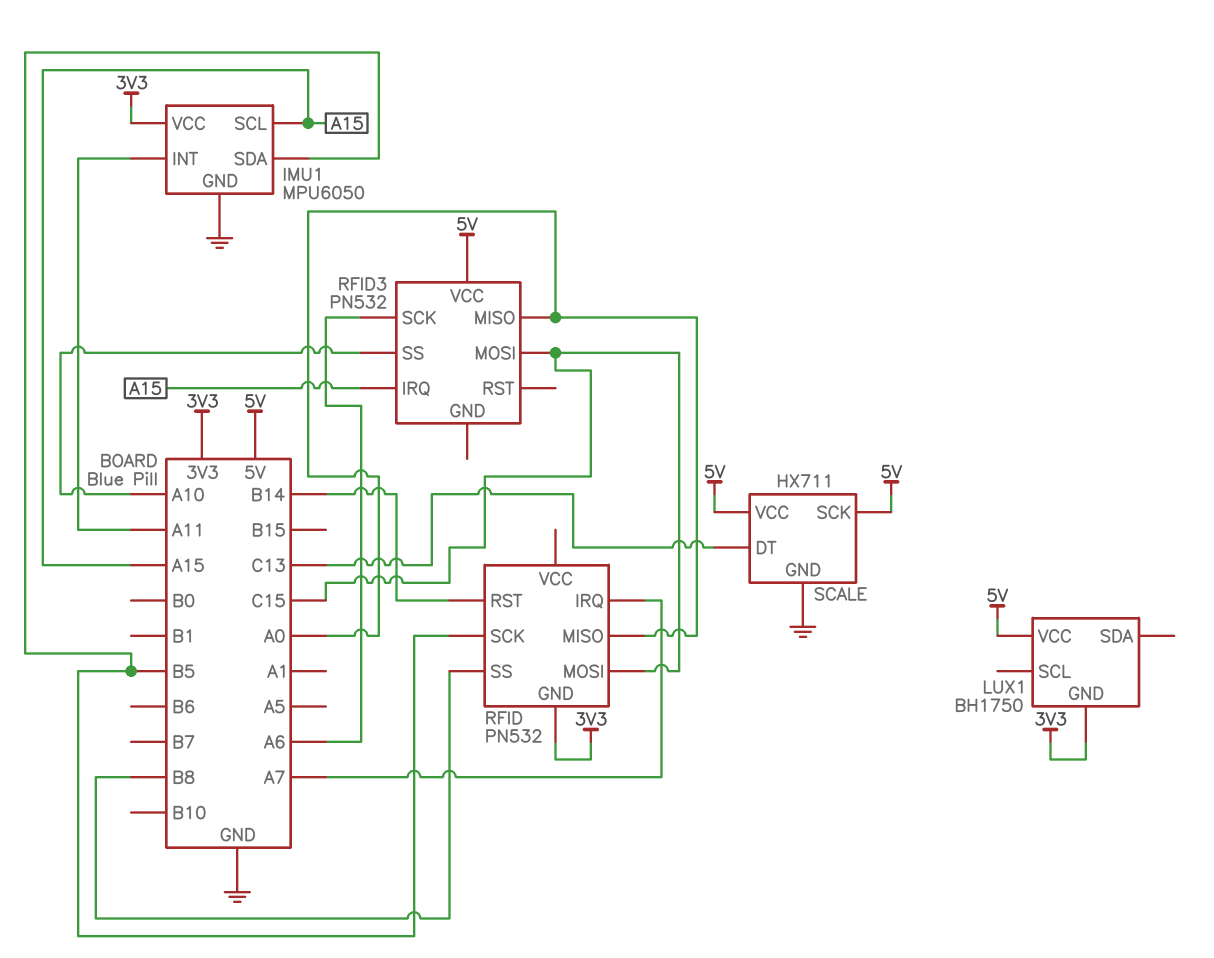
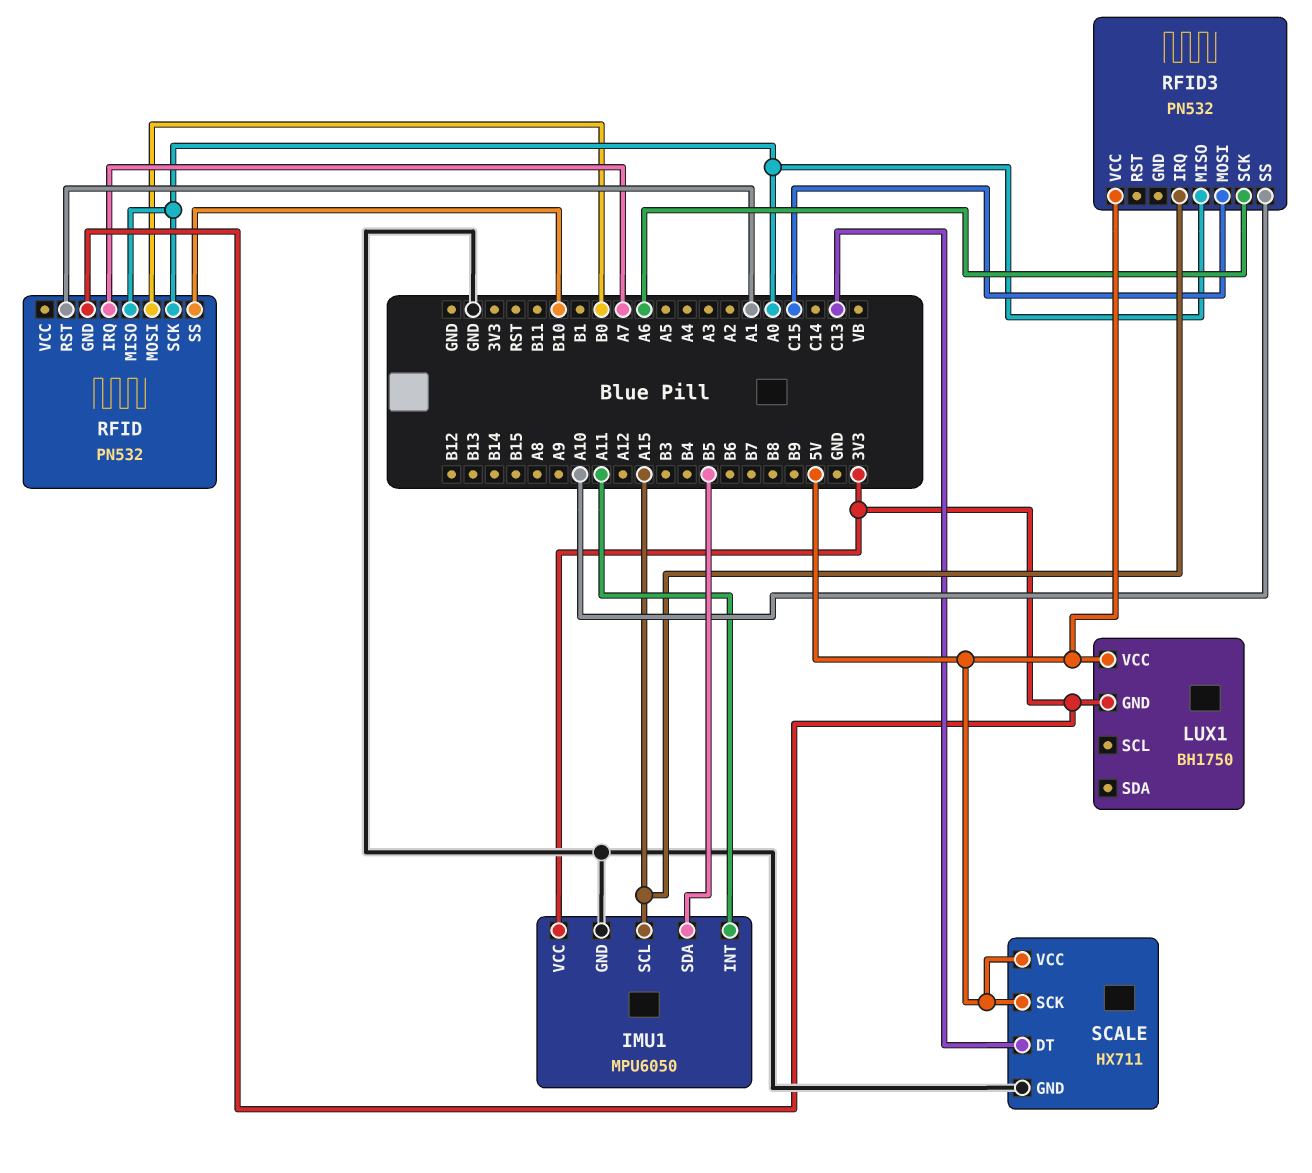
RFID pin MOSI: C15 -> B0
RFID pin RST: B14 -> A1
RFID pin SCK: B5 -> A0
RFID pin SS: B8 -> B10

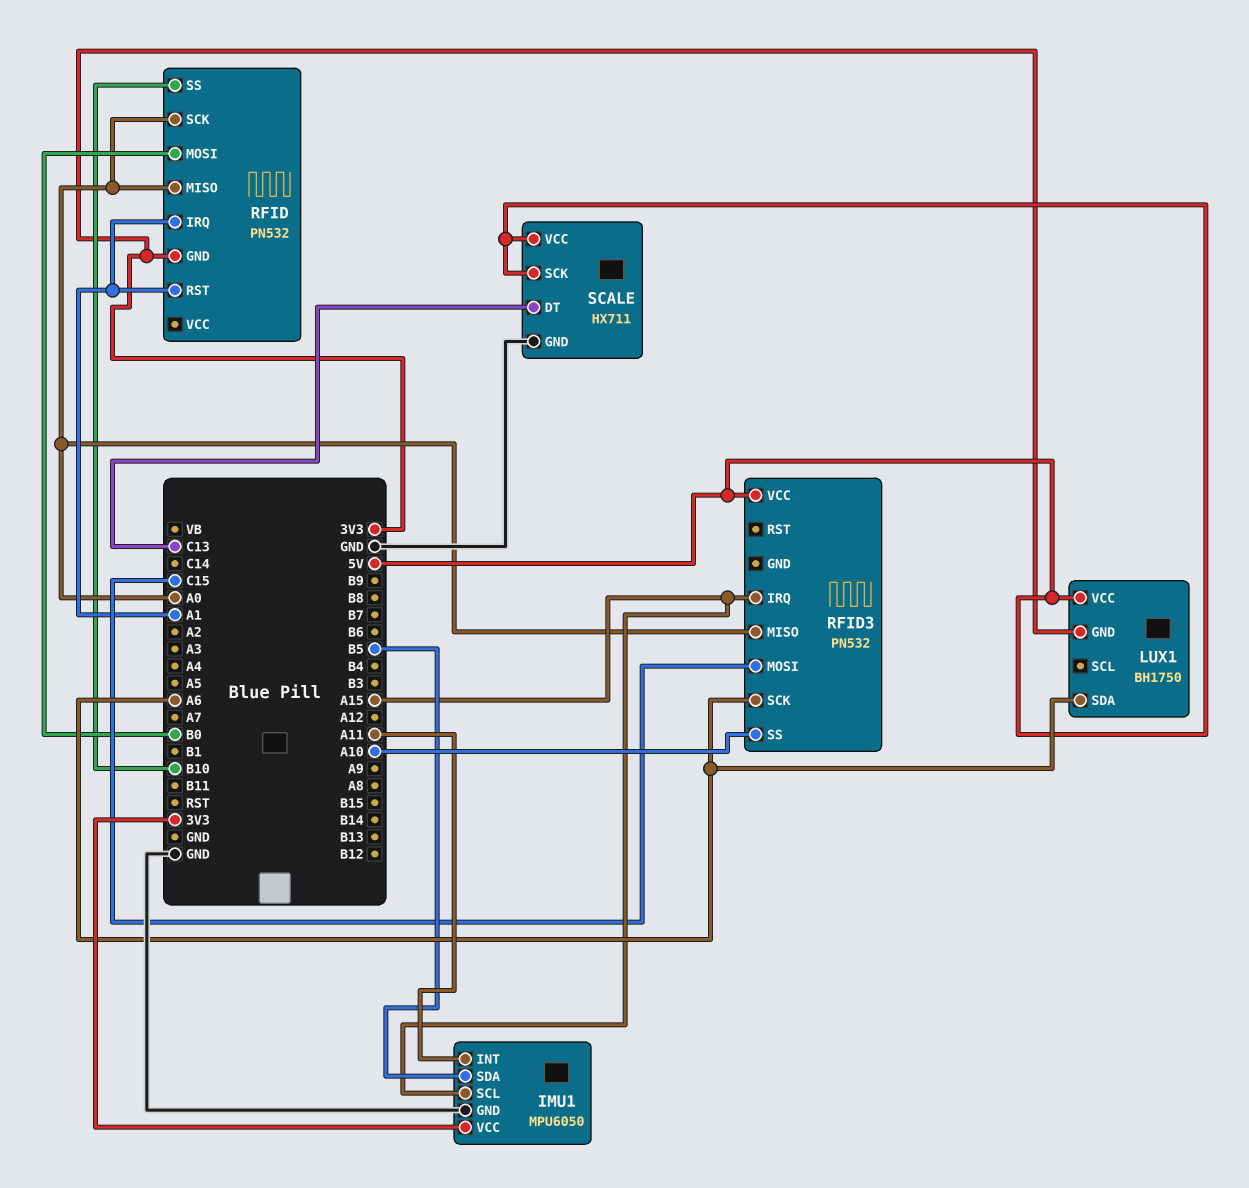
LUX1 pin SDA: none -> A6
RFID pin IRQ: A7 -> A1

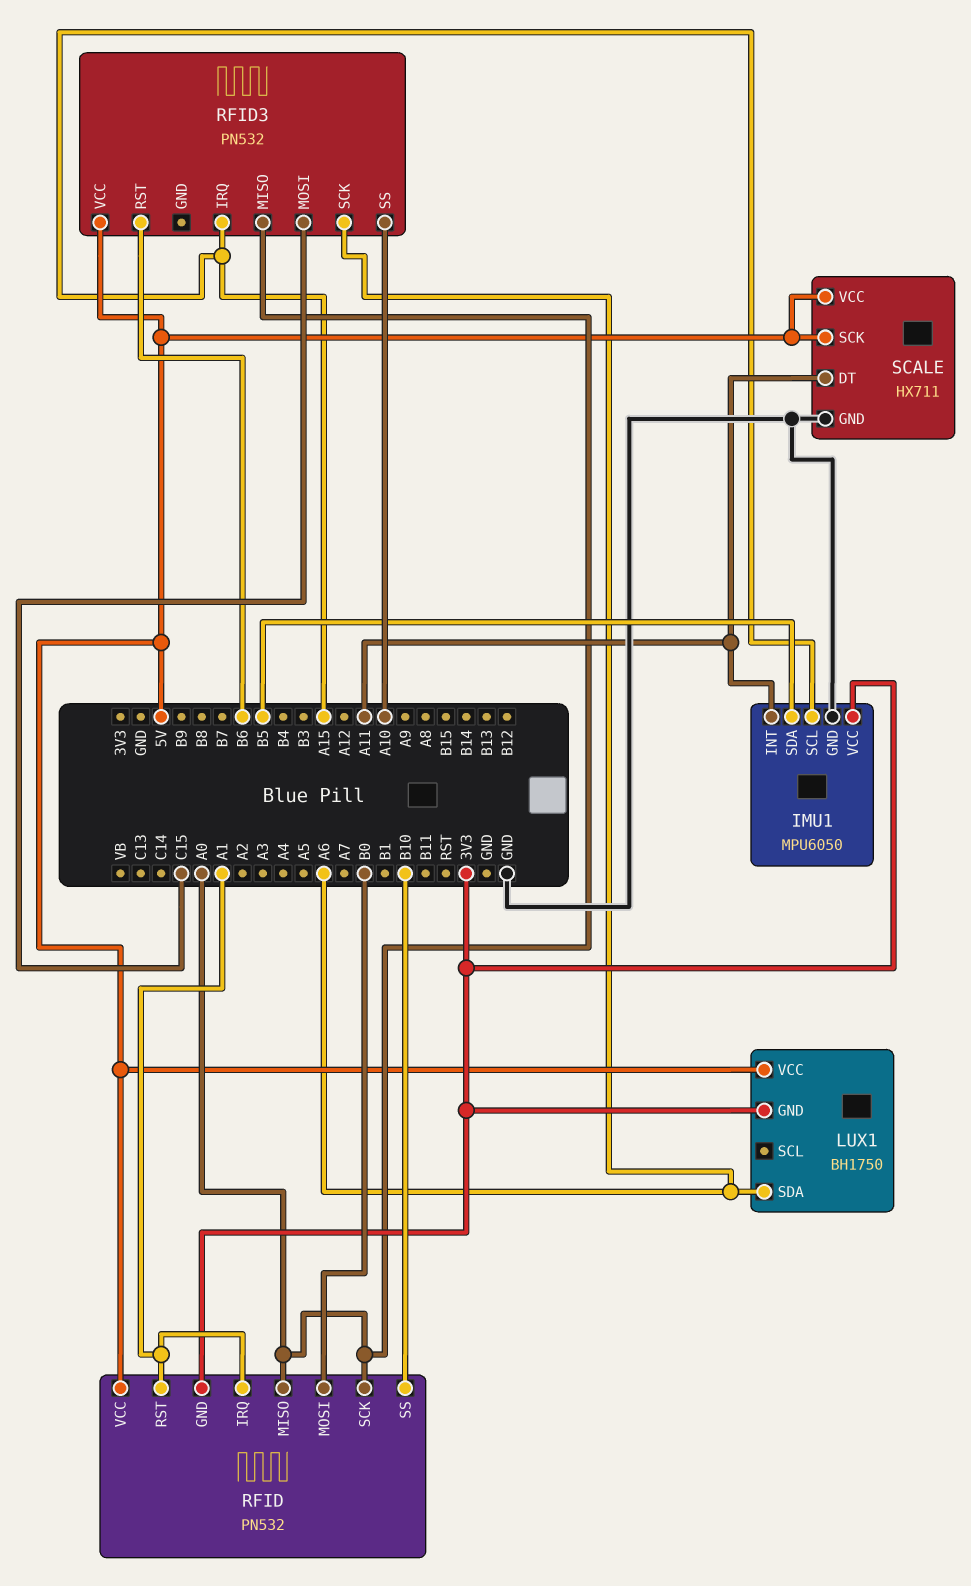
RFID pin VCC: none -> 5V
RFID3 pin RST: none -> B6
SCALE pin DT: C13 -> A11

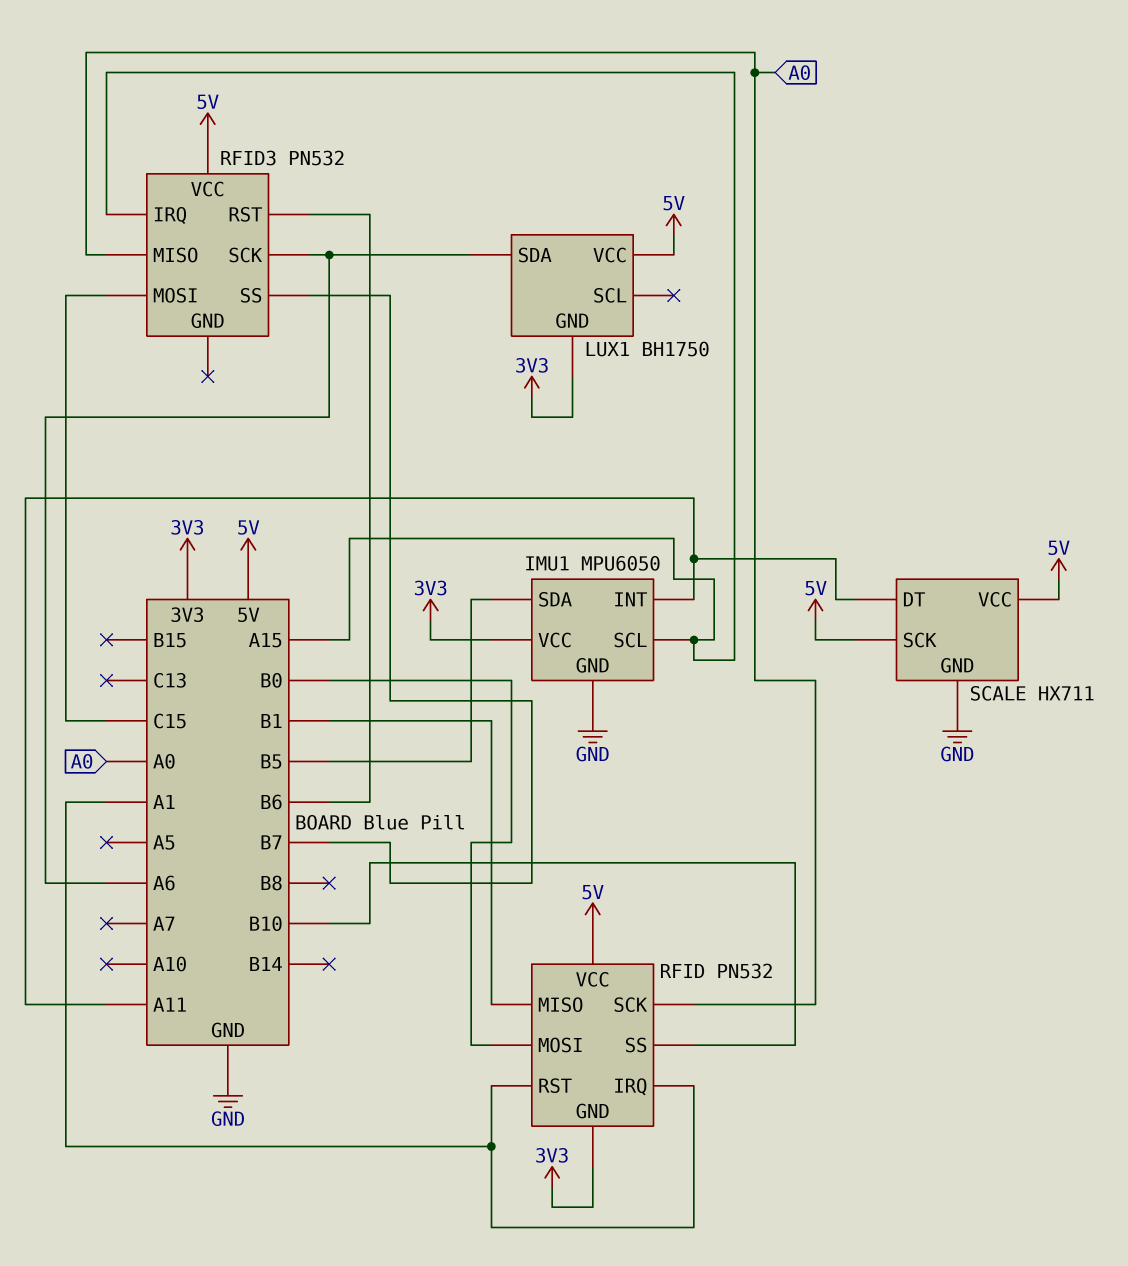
RFID pin MISO: A0 -> B1
RFID3 pin SS: A10 -> B7

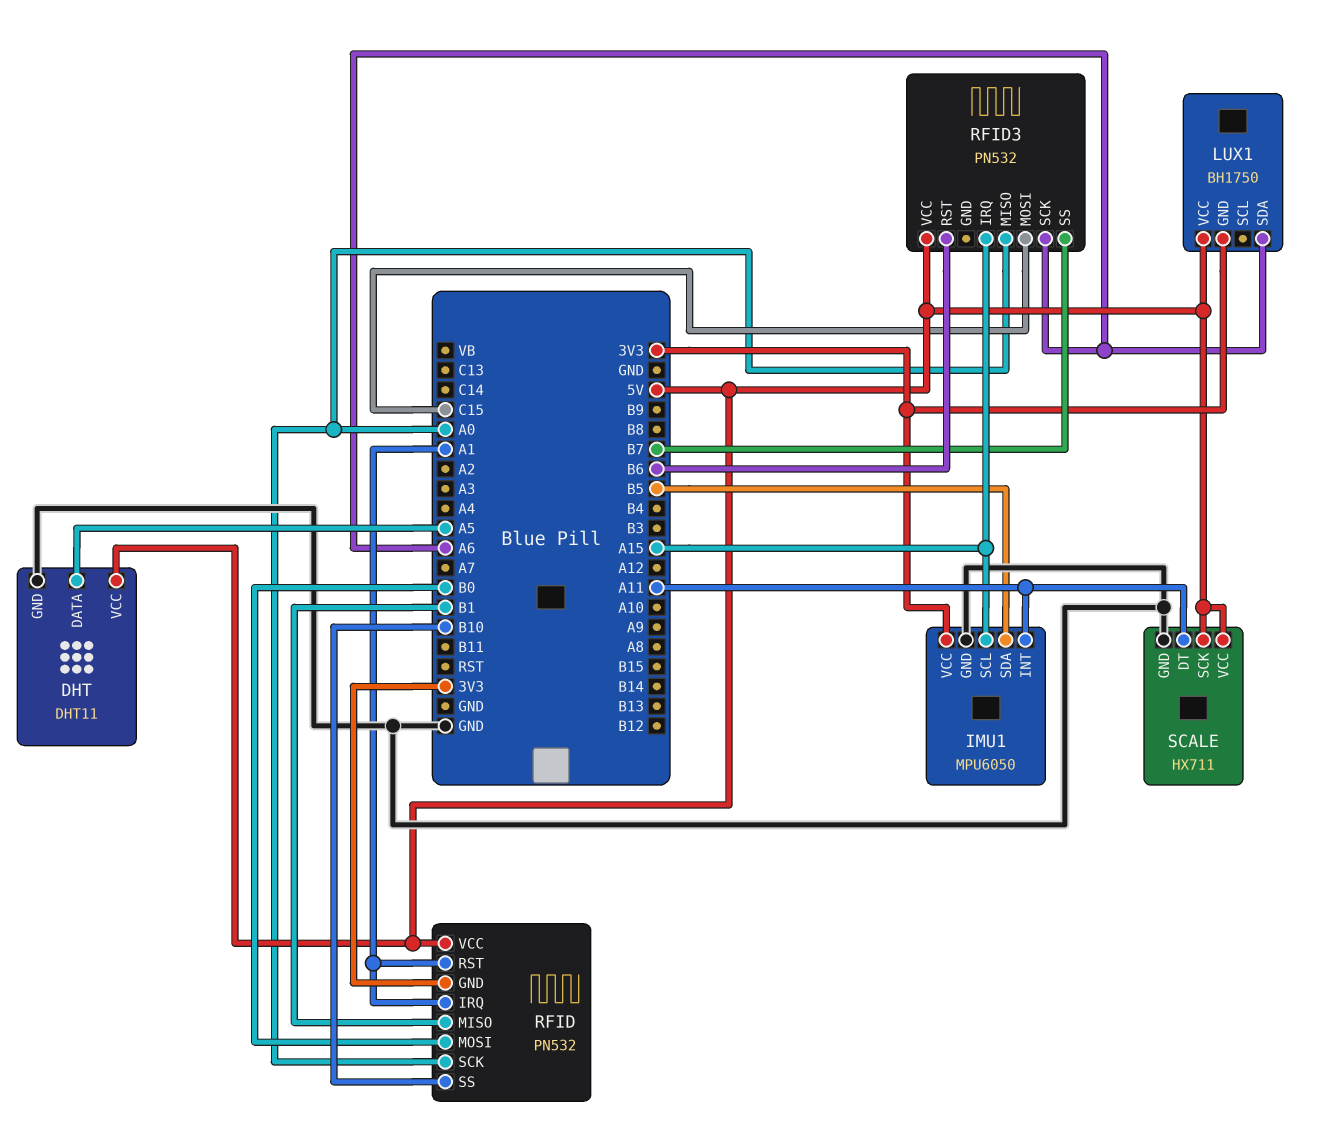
DHT: none -> DHT11
DHT pin DATA: none -> A5
DHT pin GND: none -> GND
DHT pin VCC: none -> 5V

